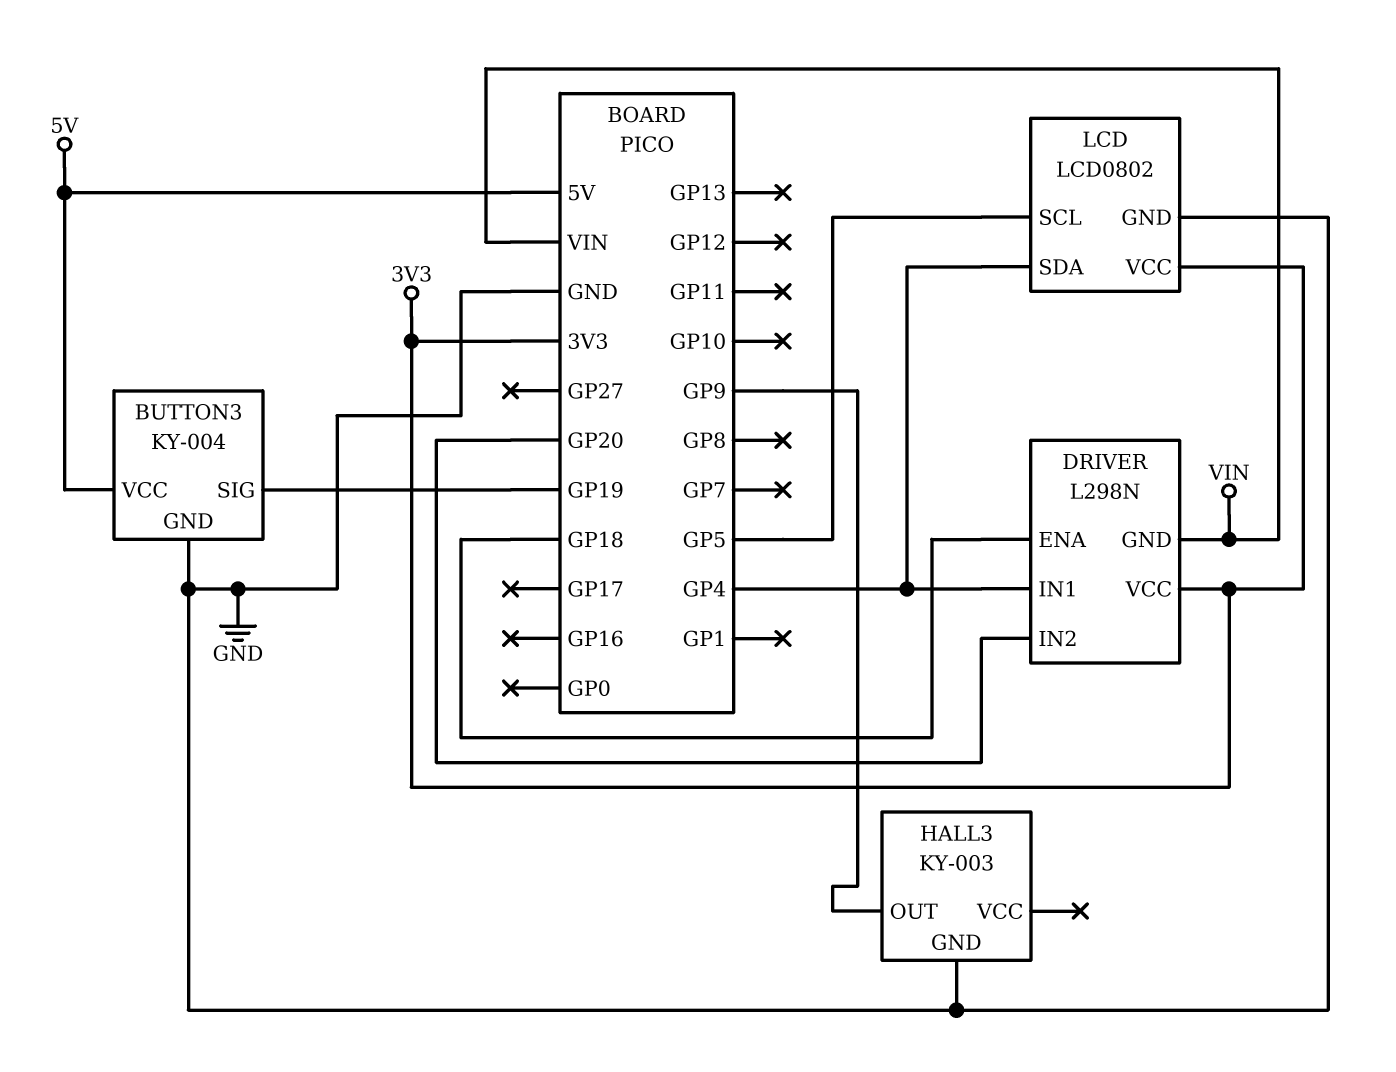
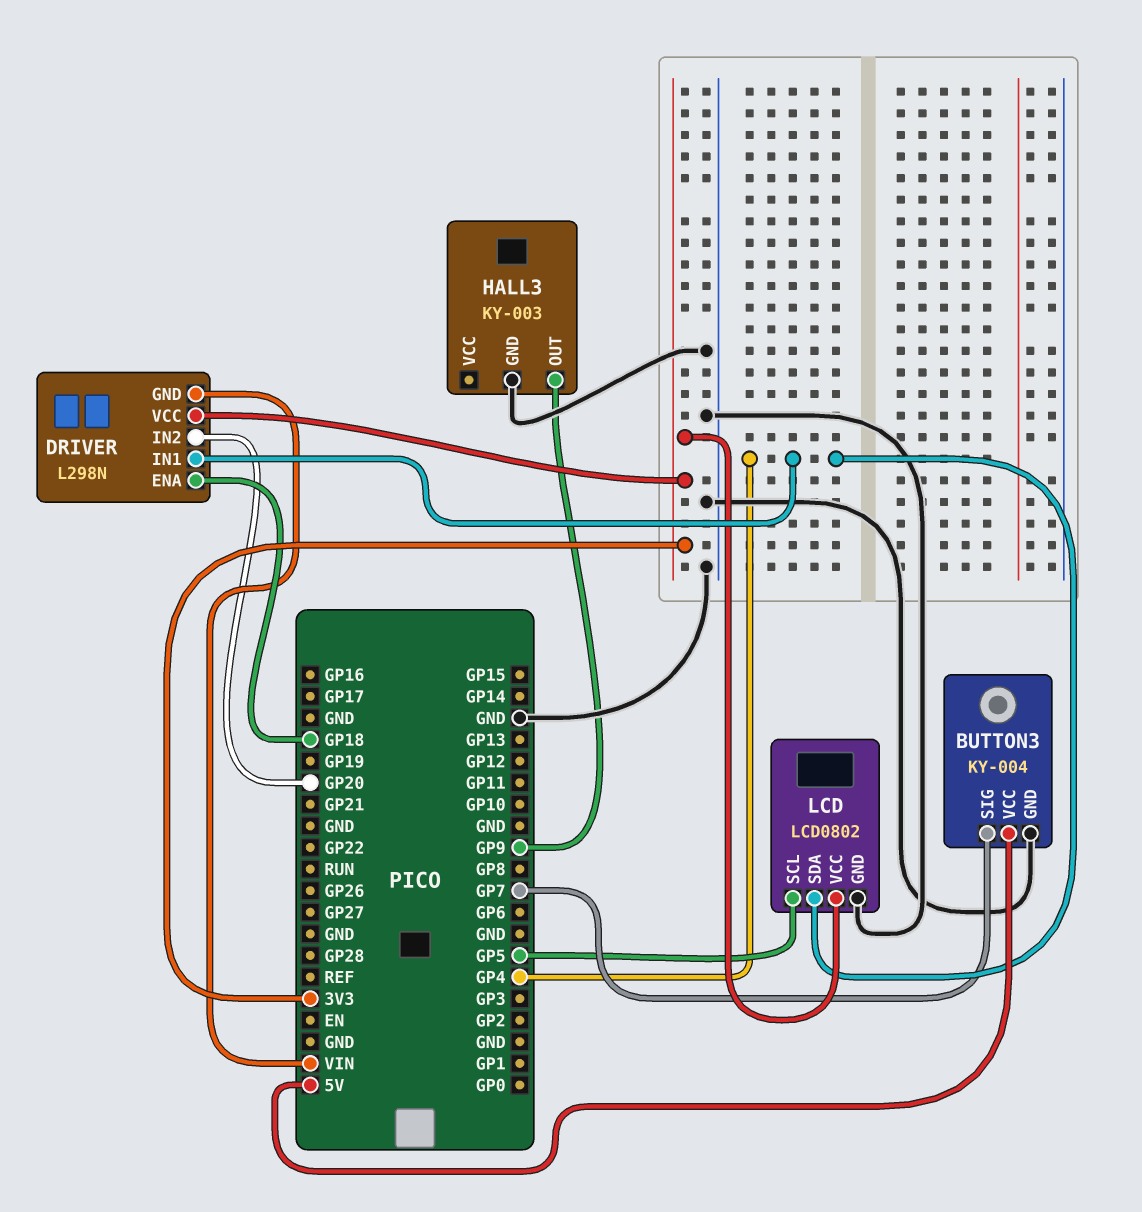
BUTTON3 pin SIG: GP19 -> GP7

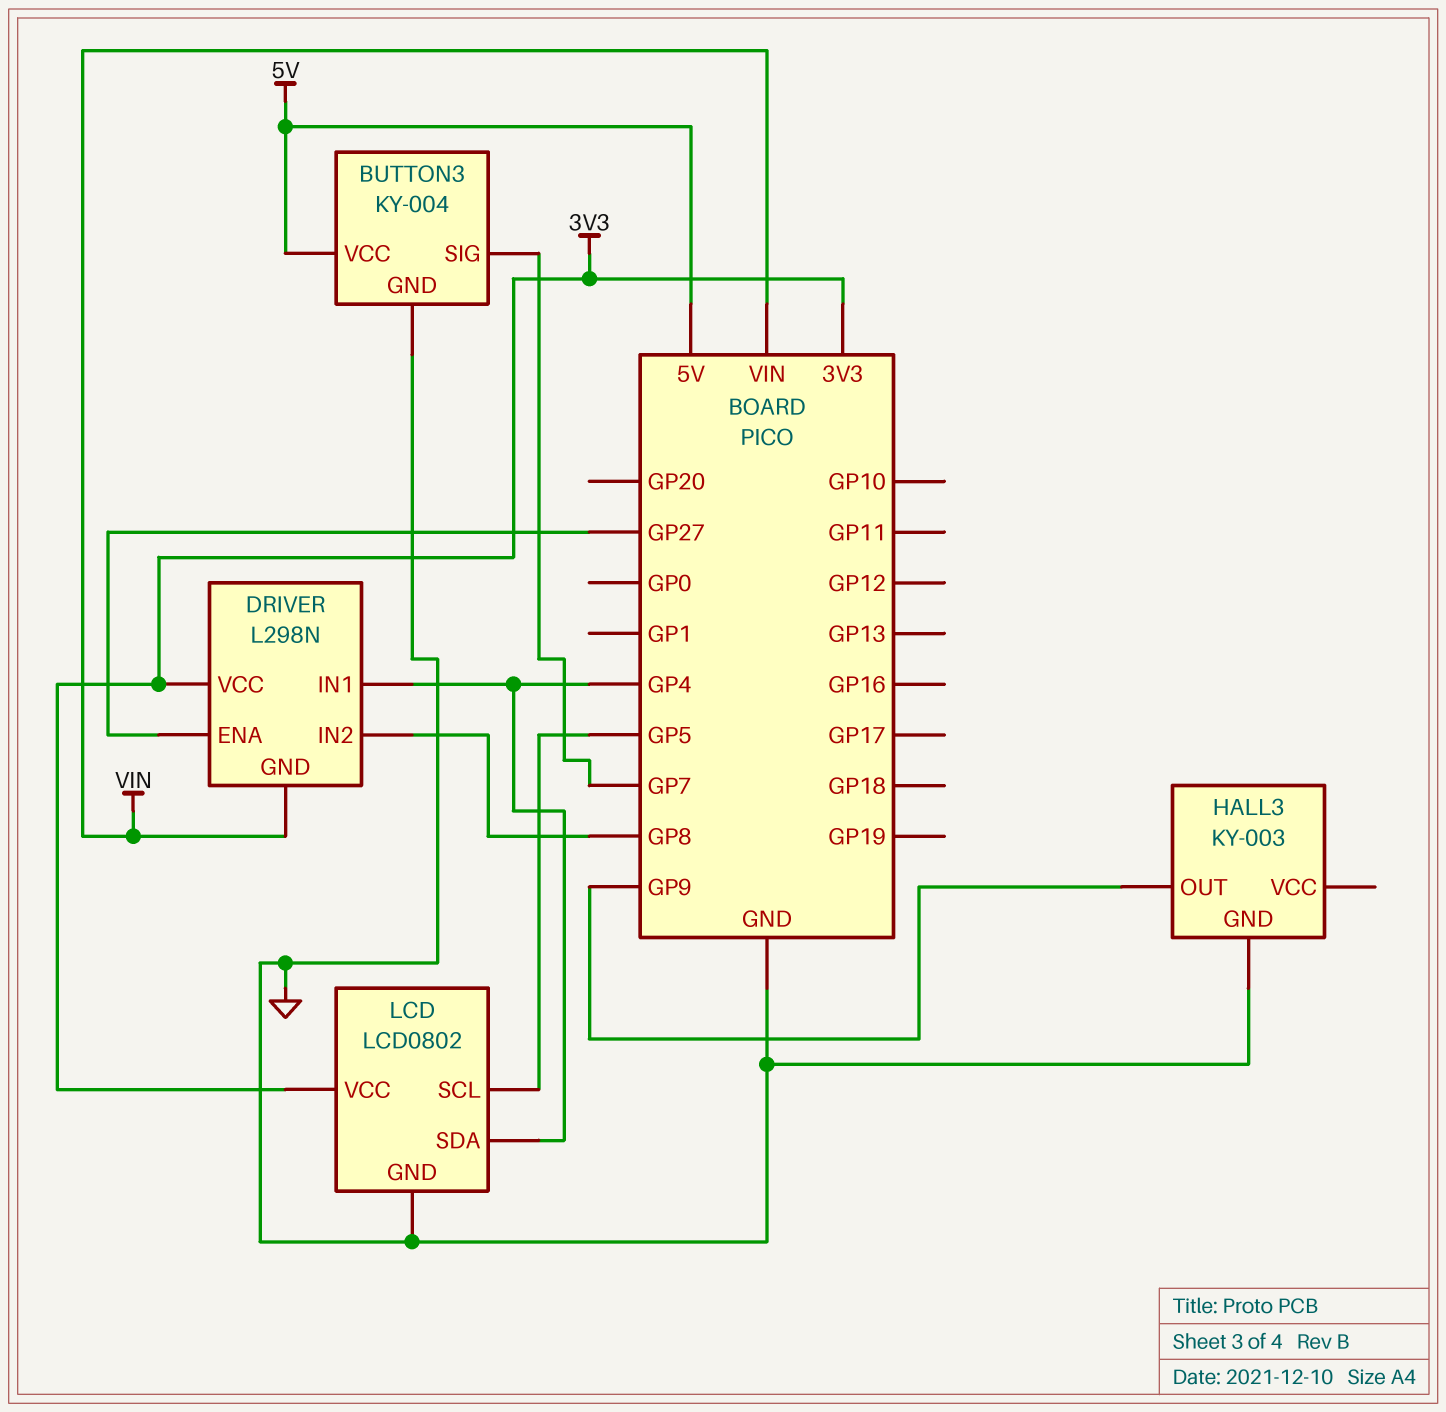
DRIVER pin ENA: GP18 -> GP27
DRIVER pin IN2: GP20 -> GP8

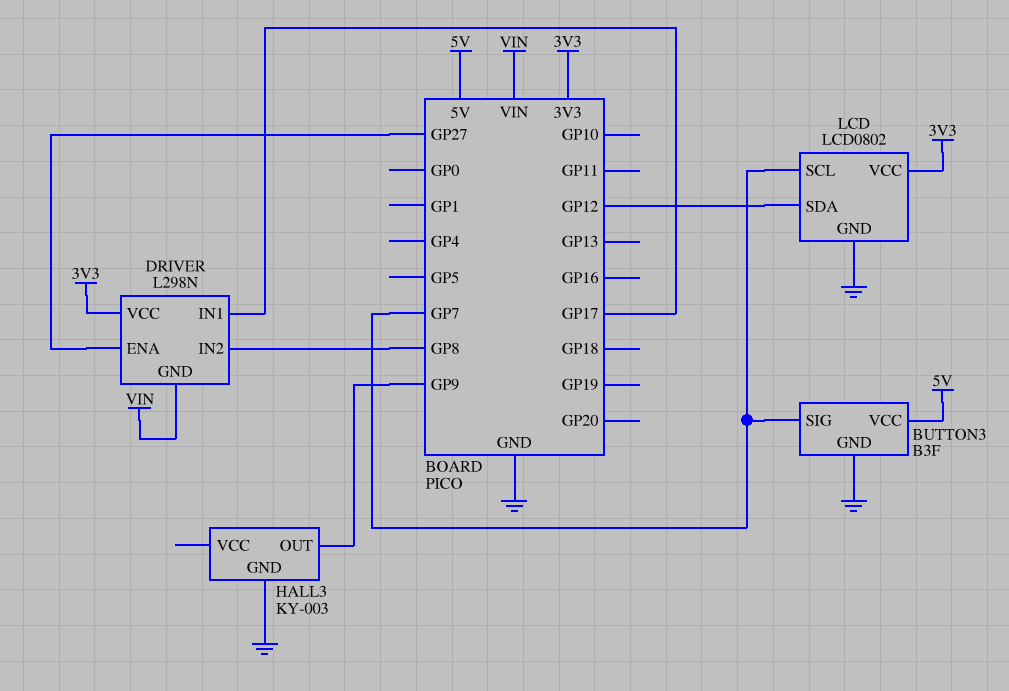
BUTTON3: KY-004 -> B3F
DRIVER pin IN1: GP4 -> GP17
LCD pin SCL: GP5 -> GP7
LCD pin SDA: GP4 -> GP12

